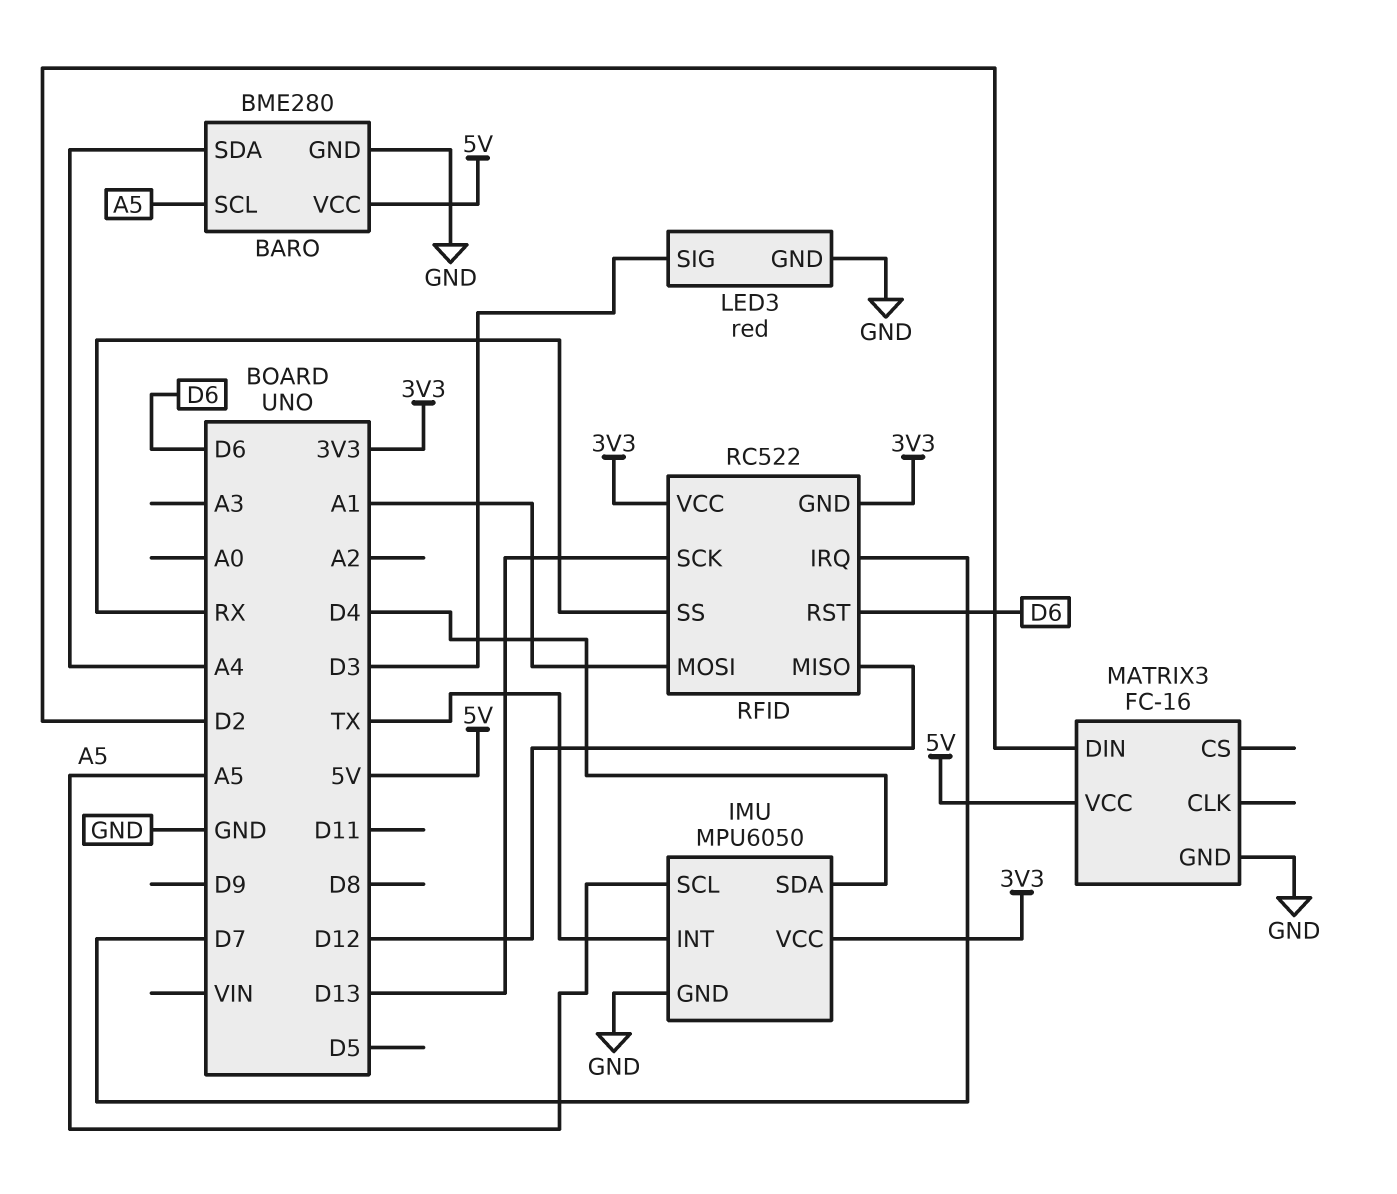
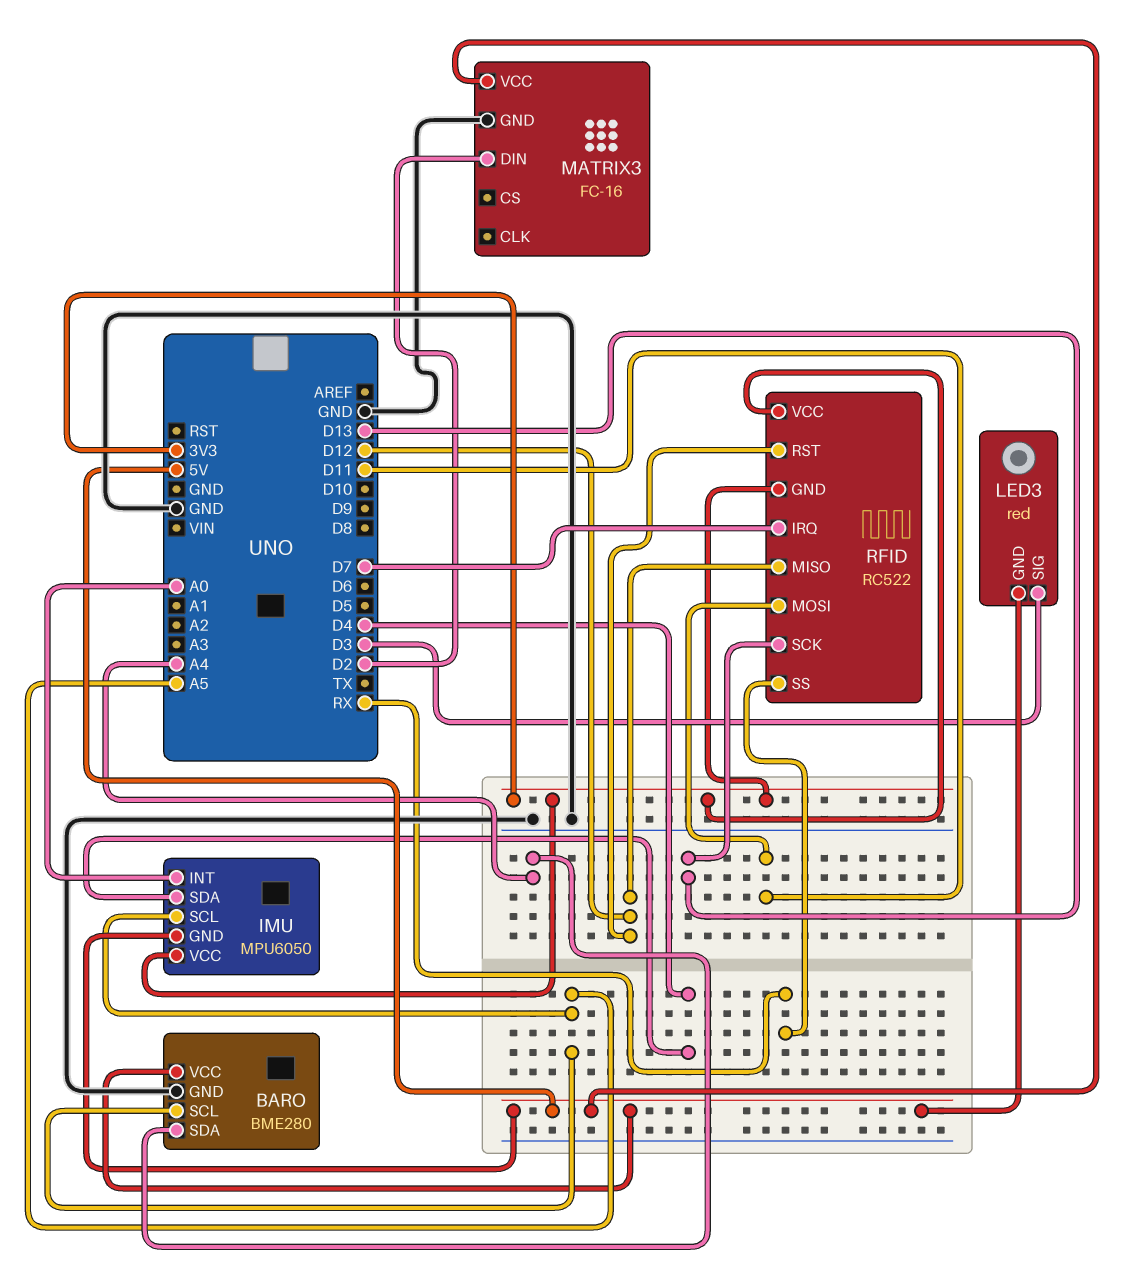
IMU pin GND: GND -> 5V
IMU pin INT: TX -> A0
LED3 pin GND: GND -> 5V
RFID pin MOSI: A1 -> D11
RFID pin RST: D6 -> D12

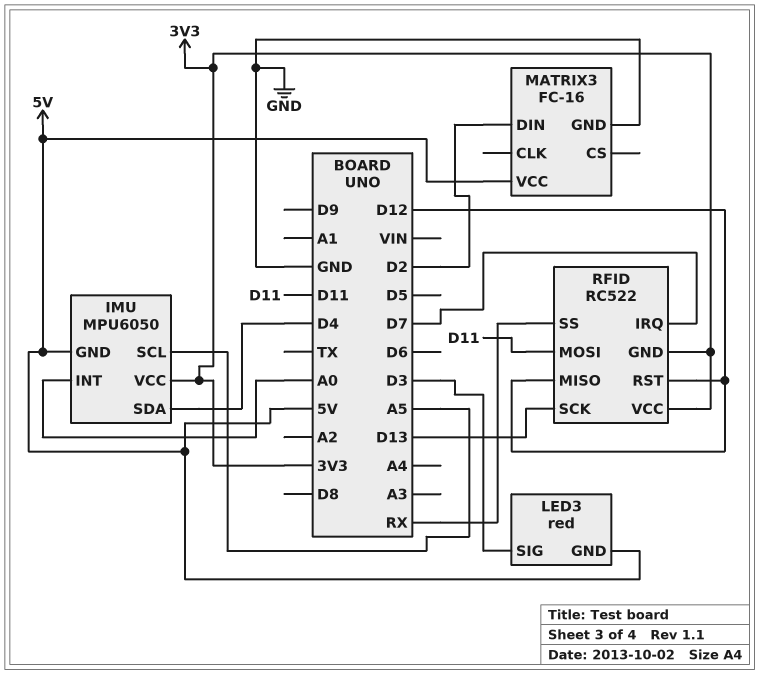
BARO: BME280 -> none
BARO pin GND: GND -> none
BARO pin SCL: A5 -> none
BARO pin SDA: A4 -> none
BARO pin VCC: 5V -> none

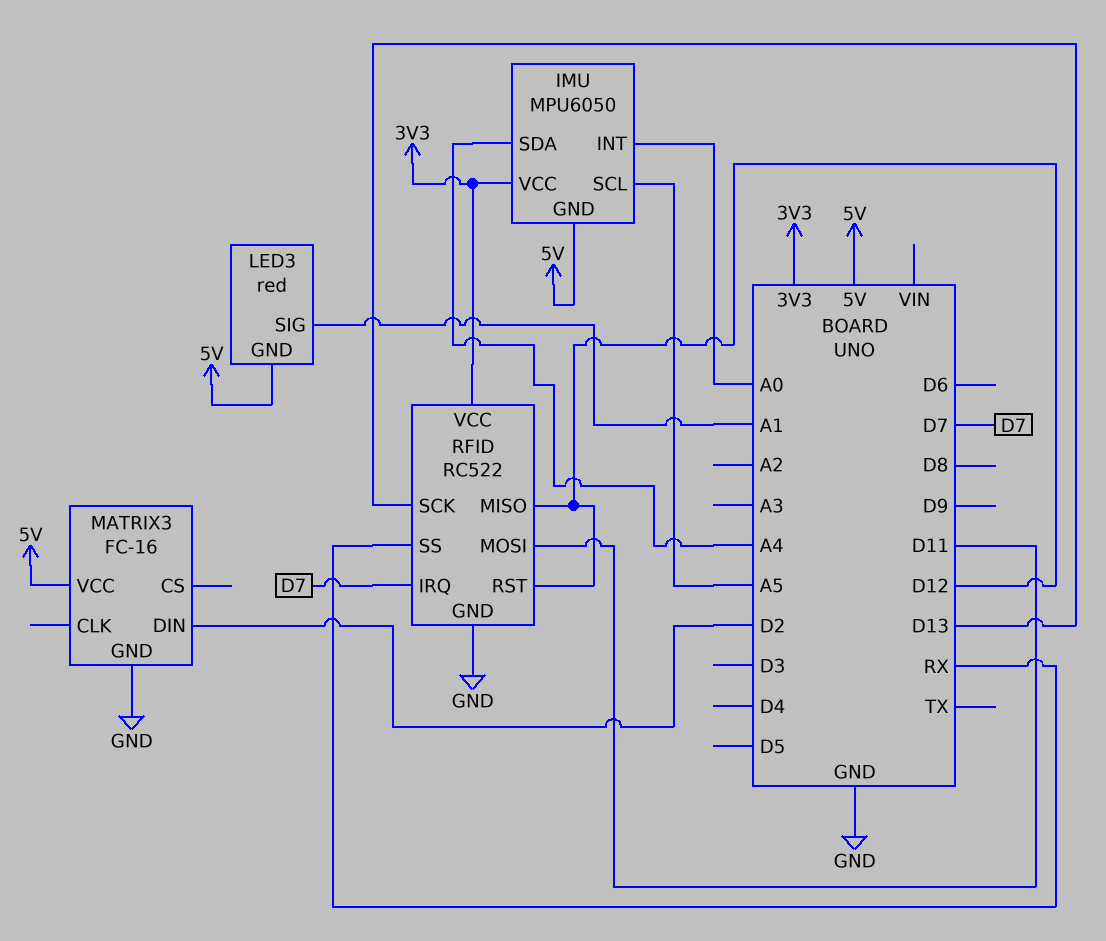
IMU pin SDA: D4 -> A4
LED3 pin SIG: D3 -> A1
RFID pin GND: 3V3 -> GND

